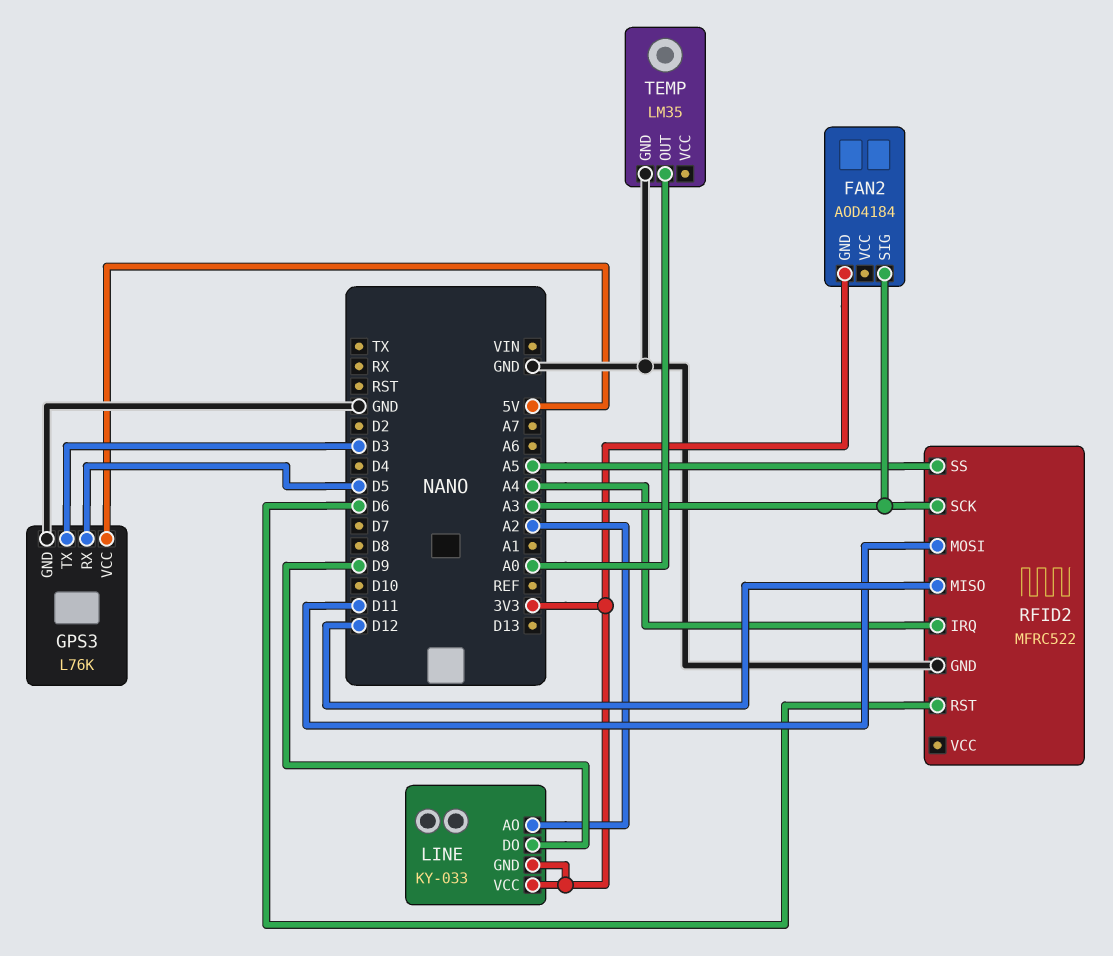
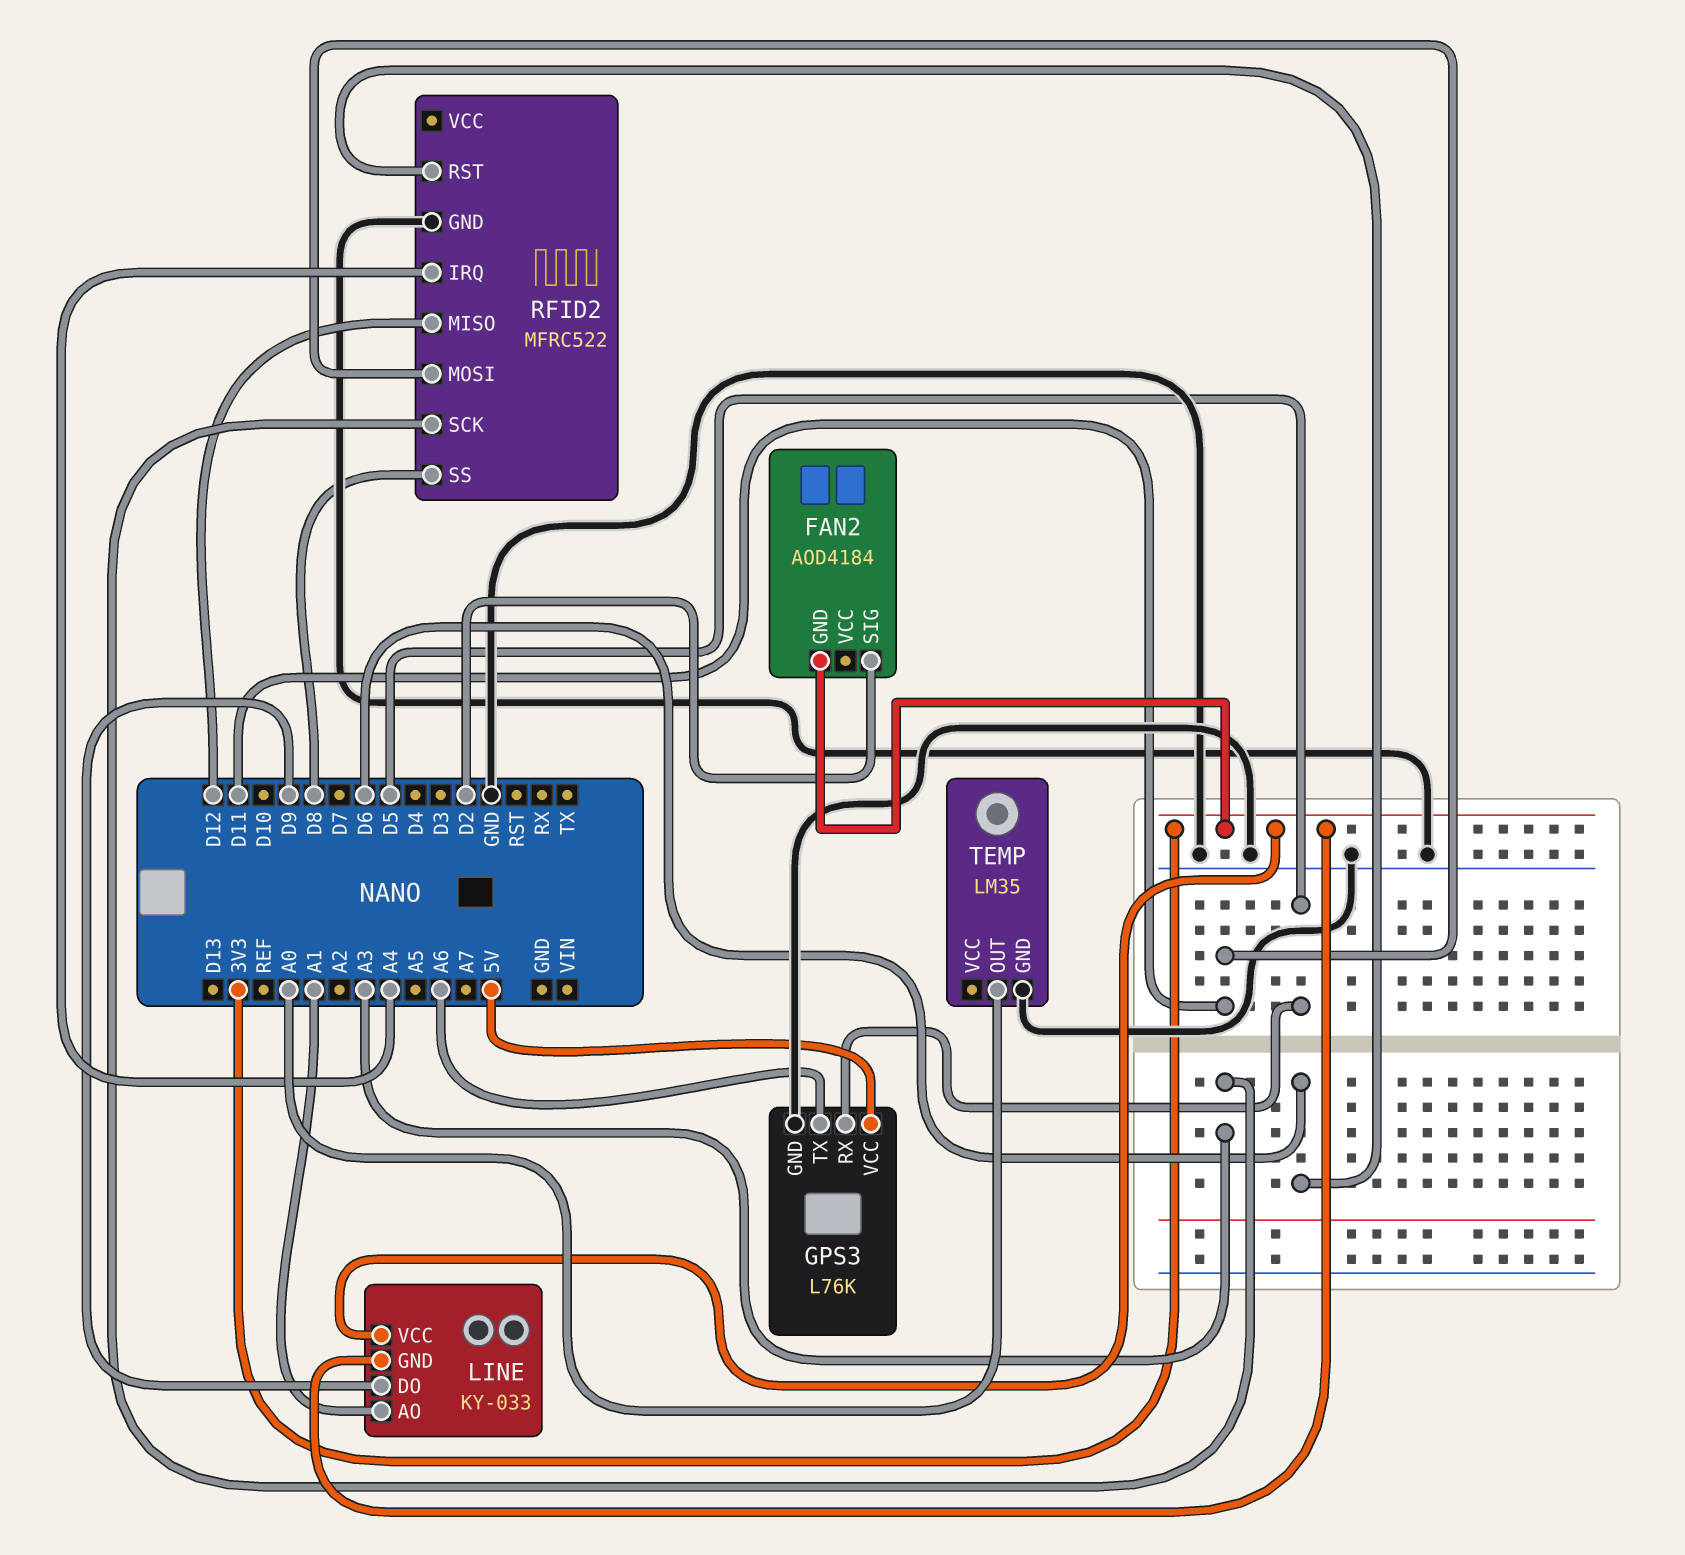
FAN2 pin SIG: A3 -> D2
GPS3 pin TX: D3 -> A6
LINE pin AO: A2 -> A1
RFID2 pin SS: A5 -> D8

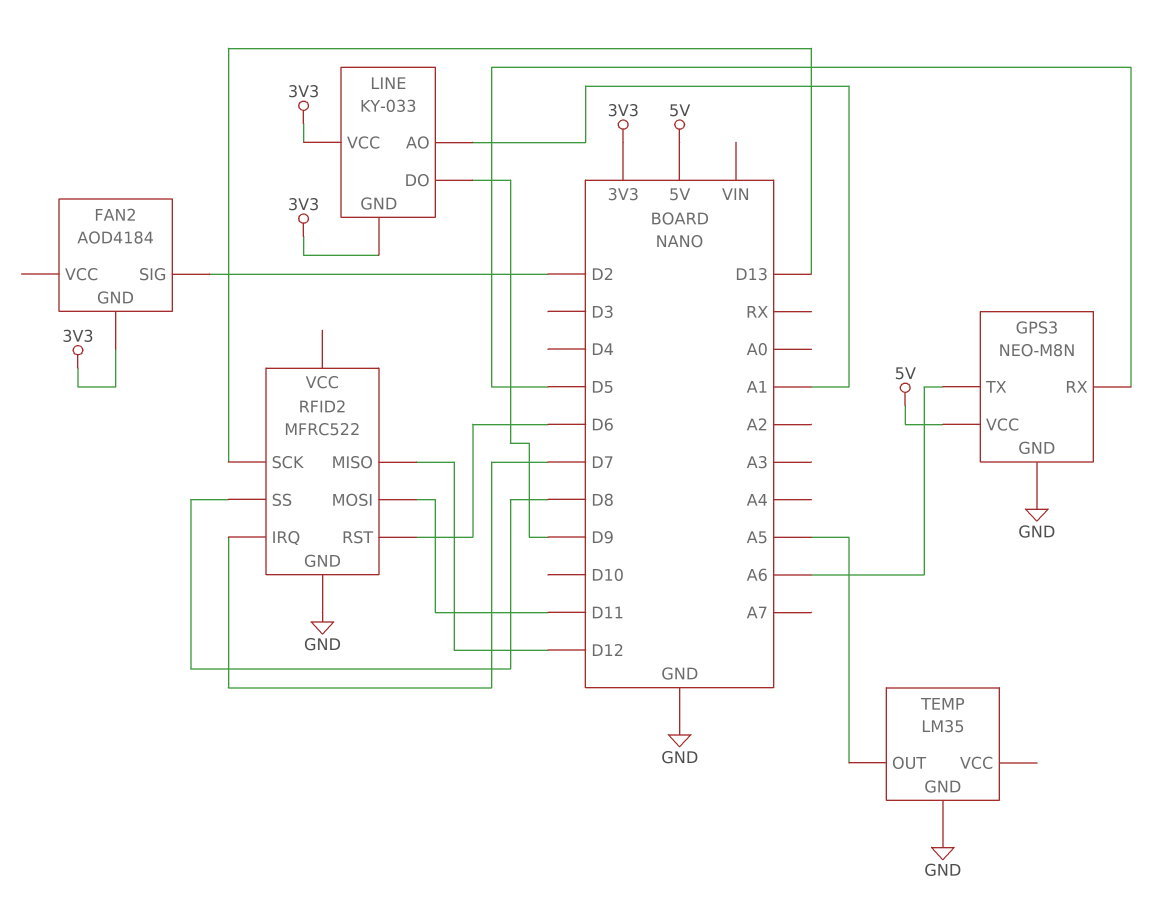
GPS3: L76K -> NEO-M8N
RFID2 pin IRQ: A4 -> D7
RFID2 pin SCK: A3 -> D13
TEMP pin OUT: A0 -> A5

